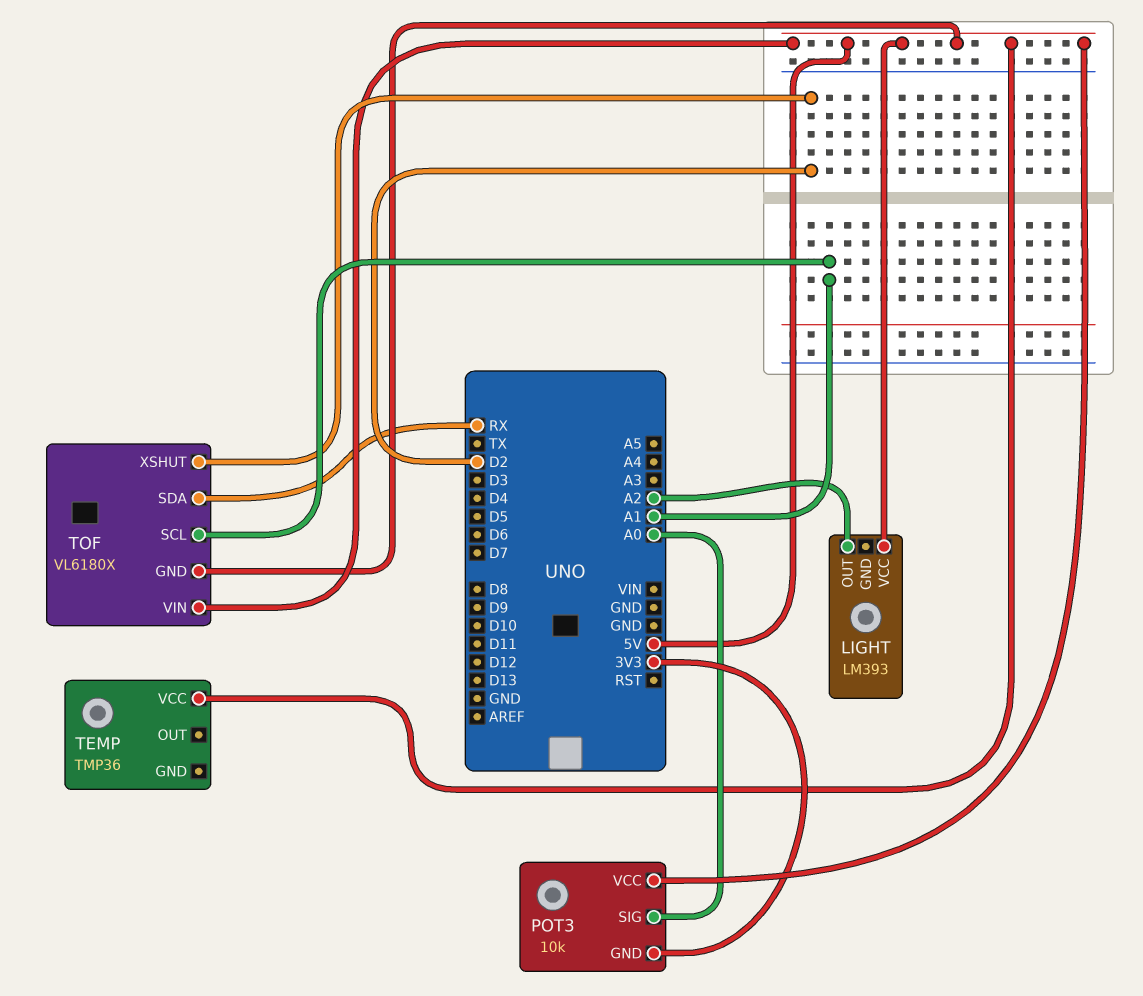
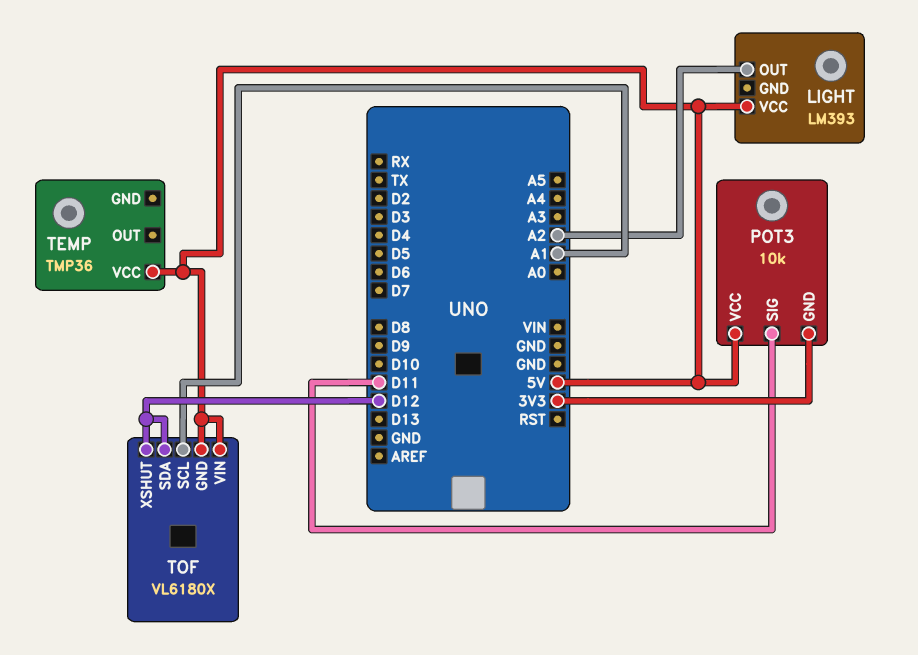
POT3 pin SIG: A0 -> D11
TOF pin SDA: RX -> D12
TOF pin XSHUT: D2 -> D12

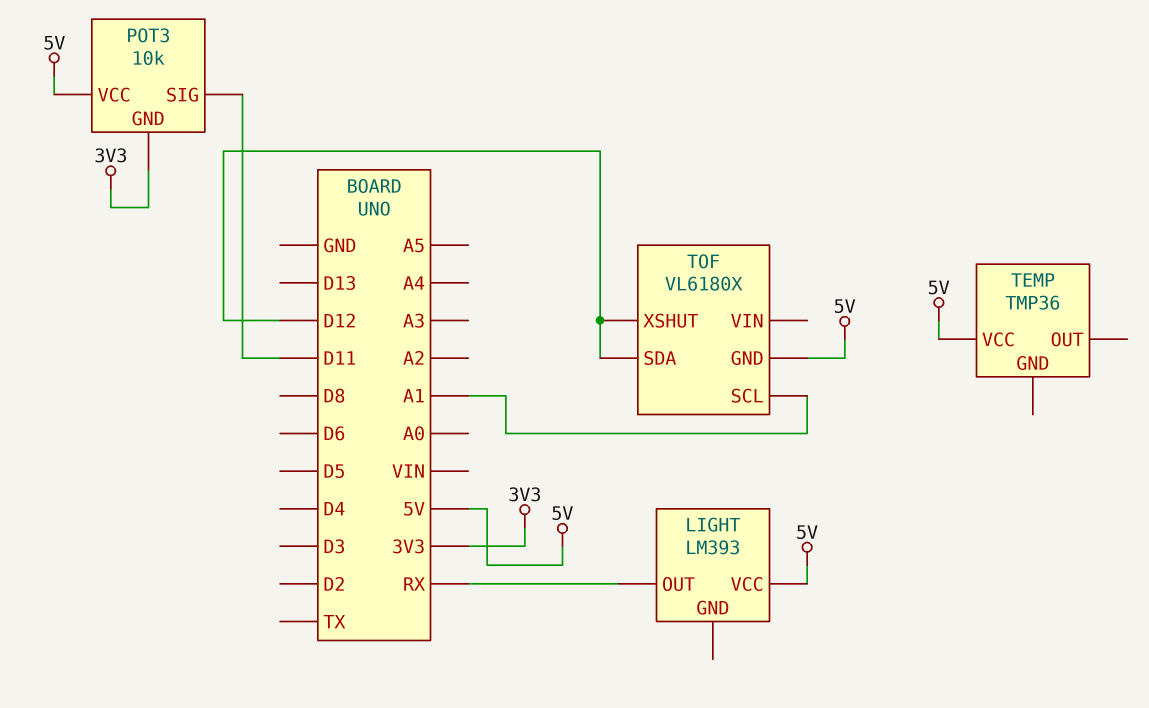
LIGHT pin OUT: A2 -> RX
TOF pin VIN: 5V -> none

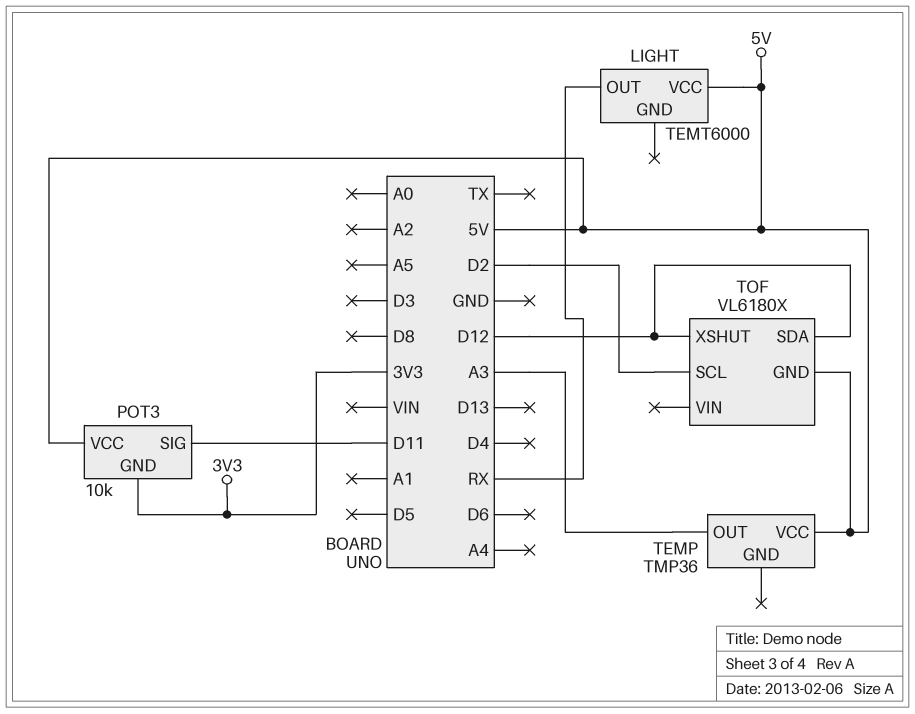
LIGHT: LM393 -> TEMT6000
TEMP pin OUT: none -> A3
TOF pin SCL: A1 -> D2

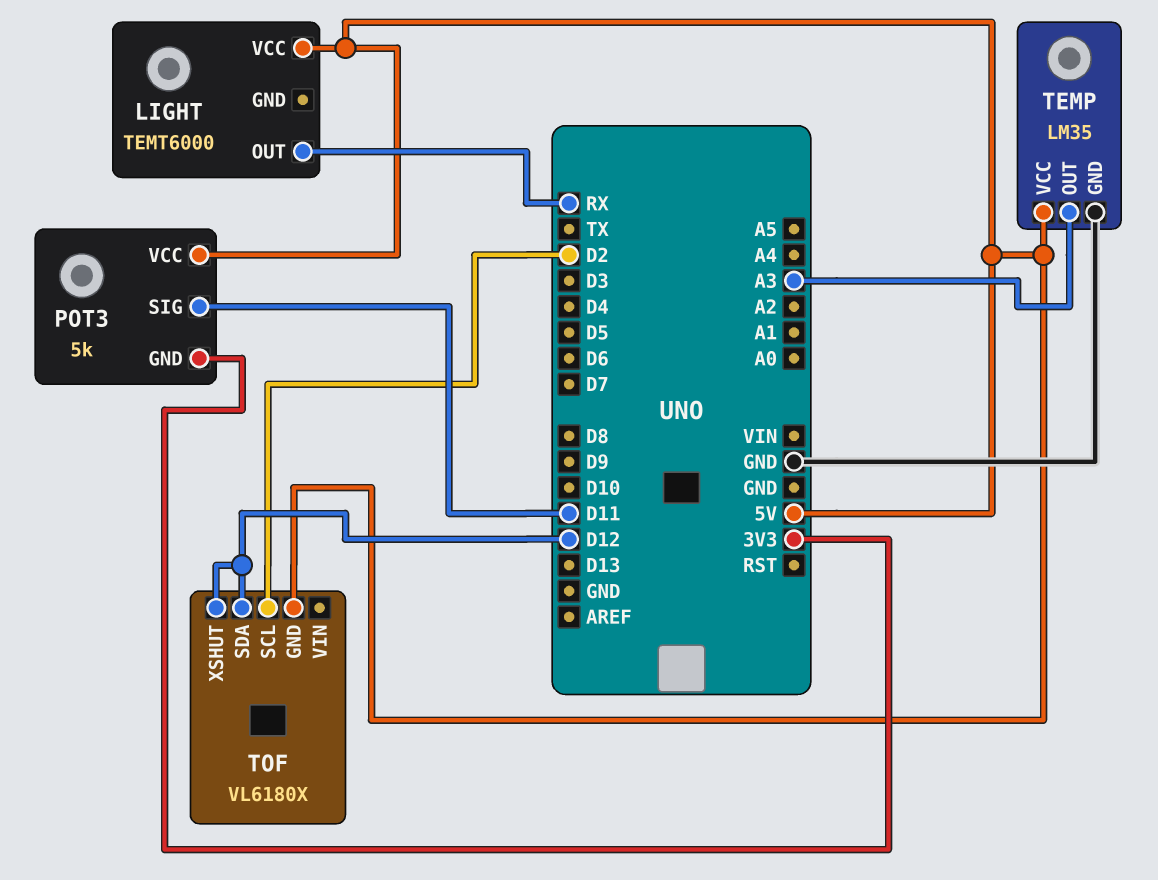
POT3: 10k -> 5k
TEMP: TMP36 -> LM35
TEMP pin GND: none -> GND

